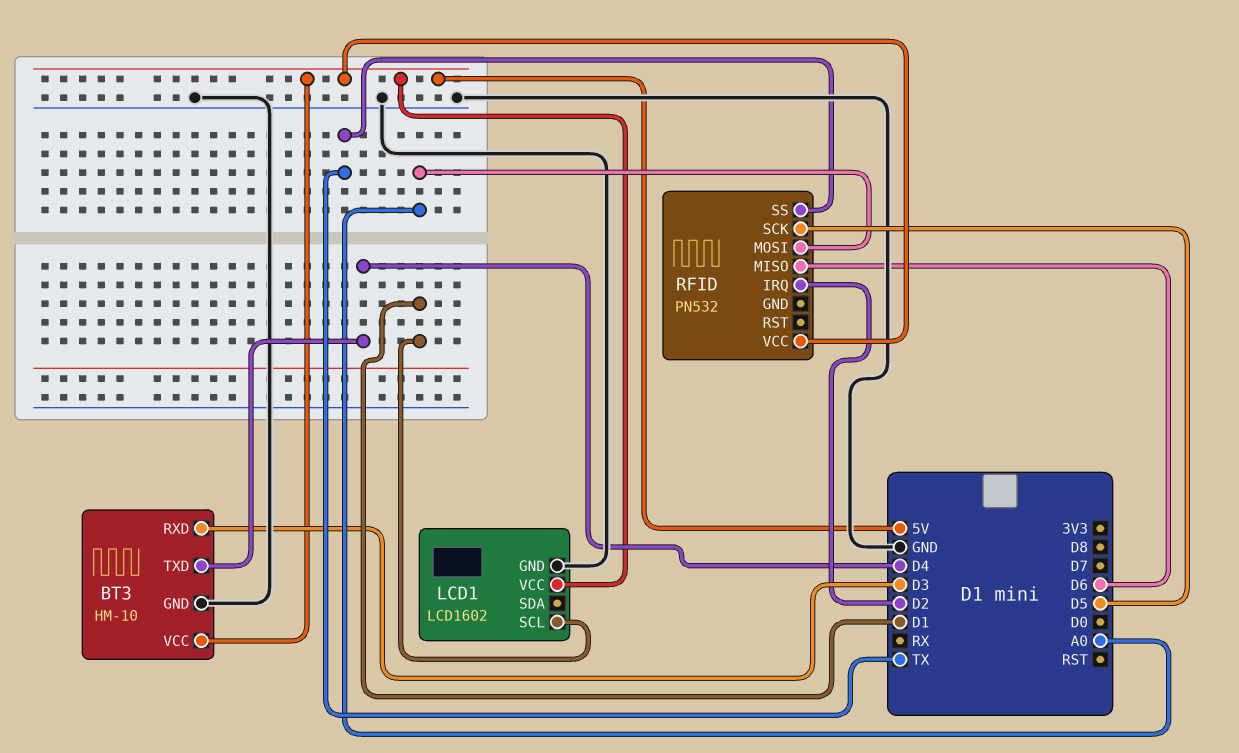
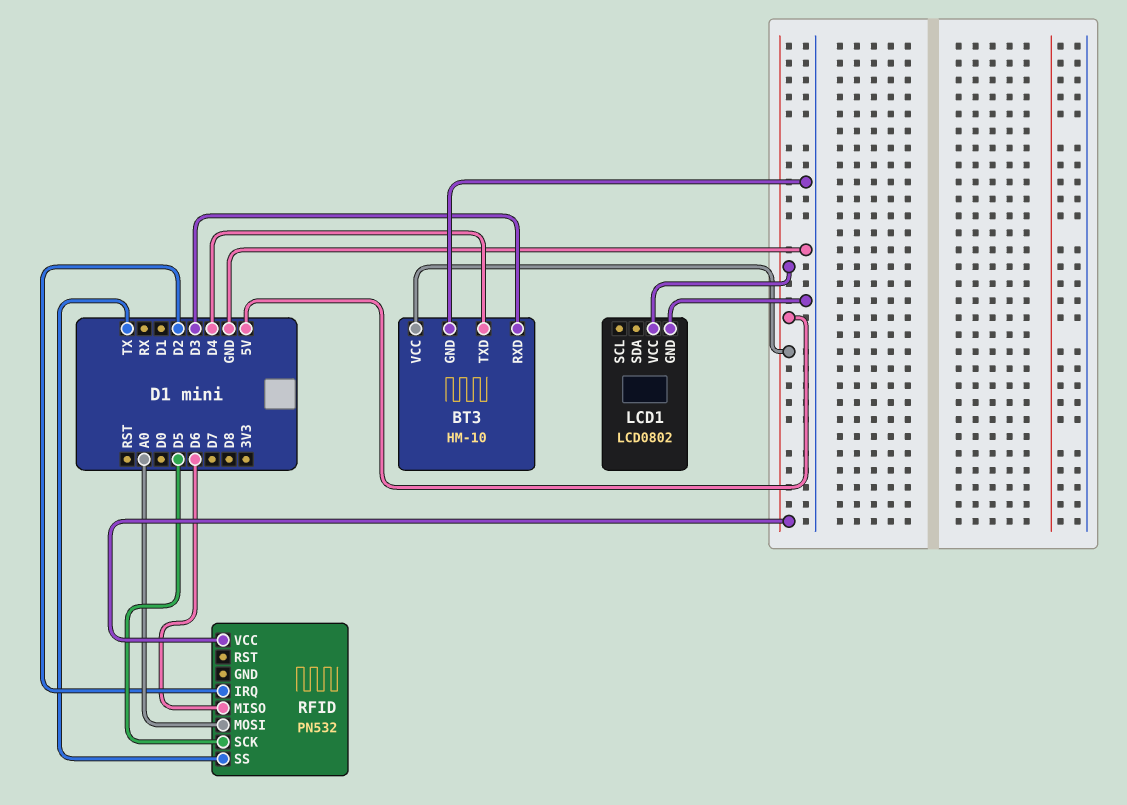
LCD1: LCD1602 -> LCD0802
LCD1 pin SCL: D1 -> none

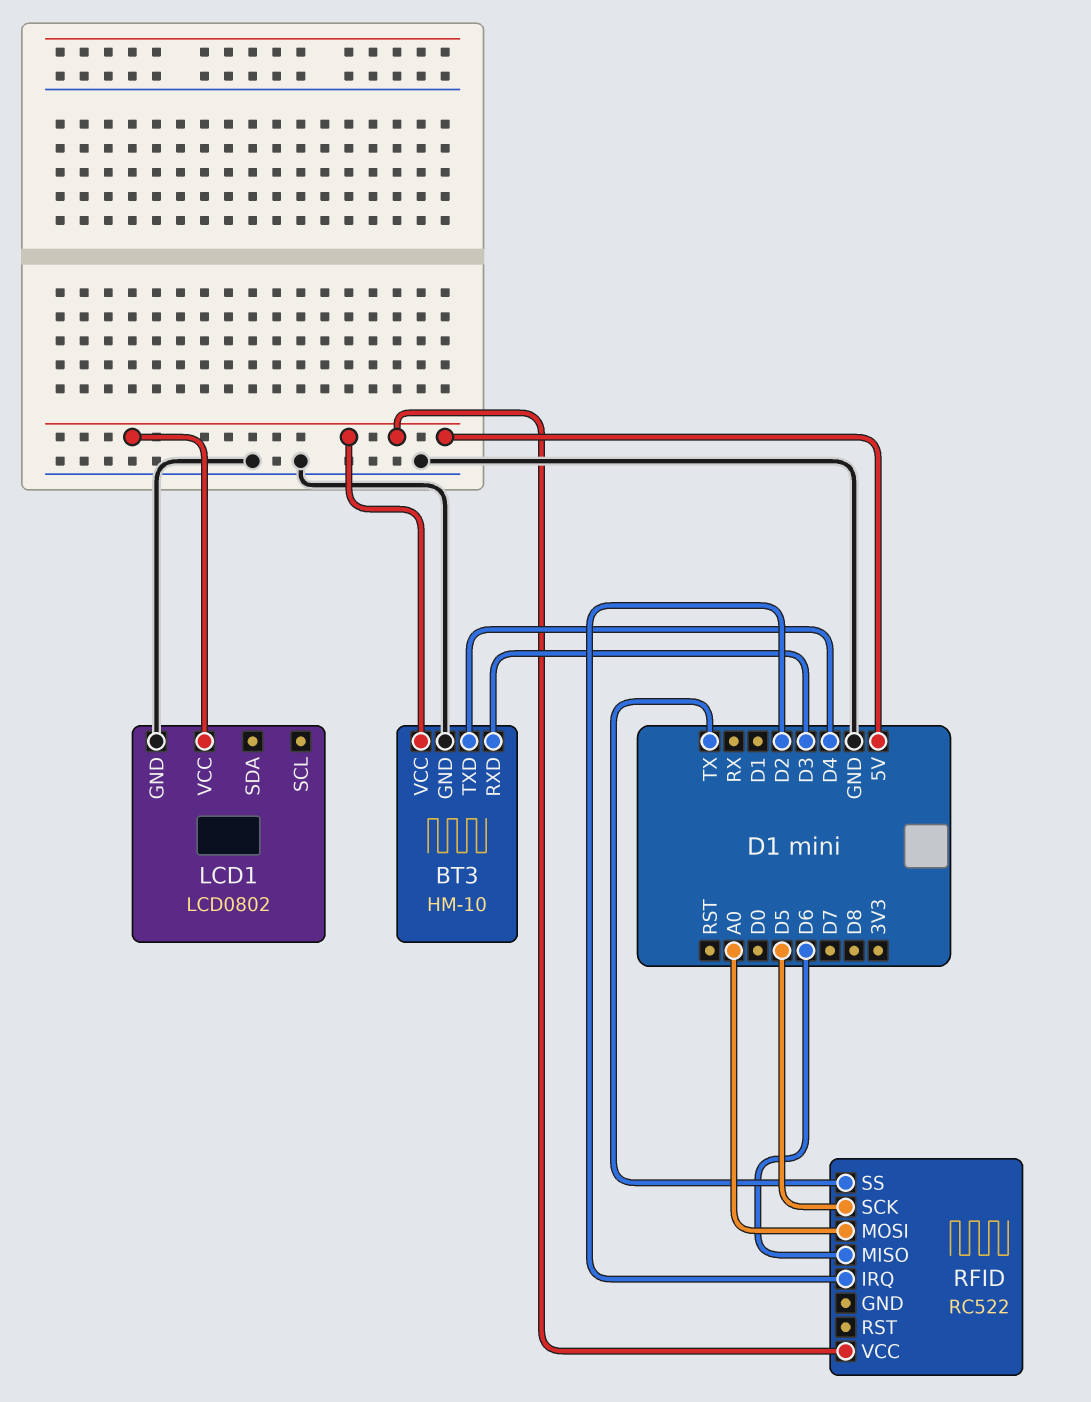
RFID: PN532 -> RC522

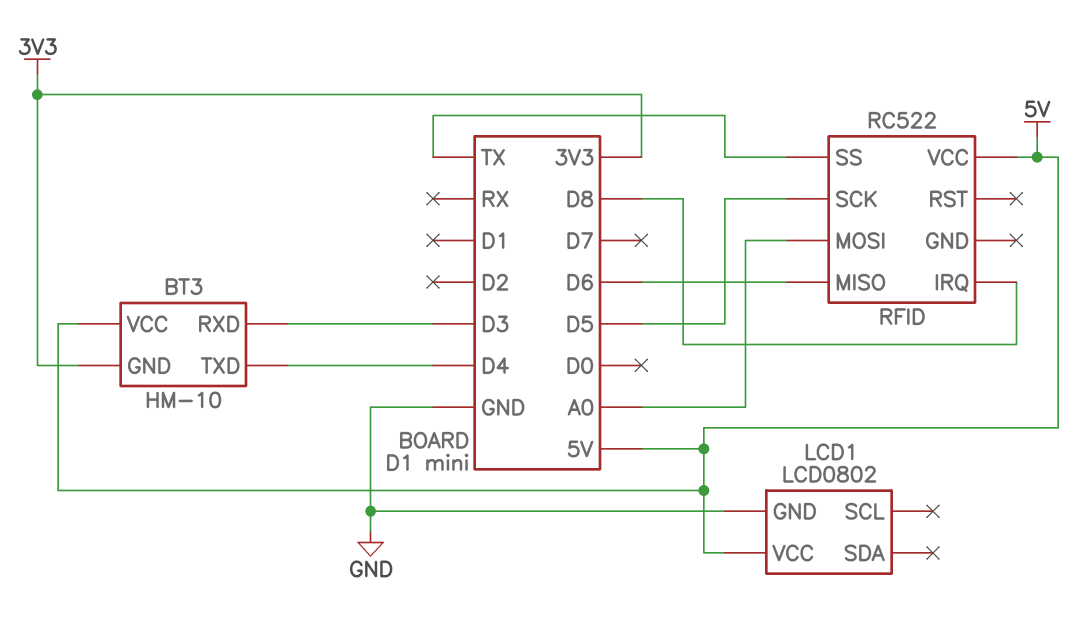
BT3 pin GND: GND -> 3V3
RFID pin IRQ: D2 -> D8

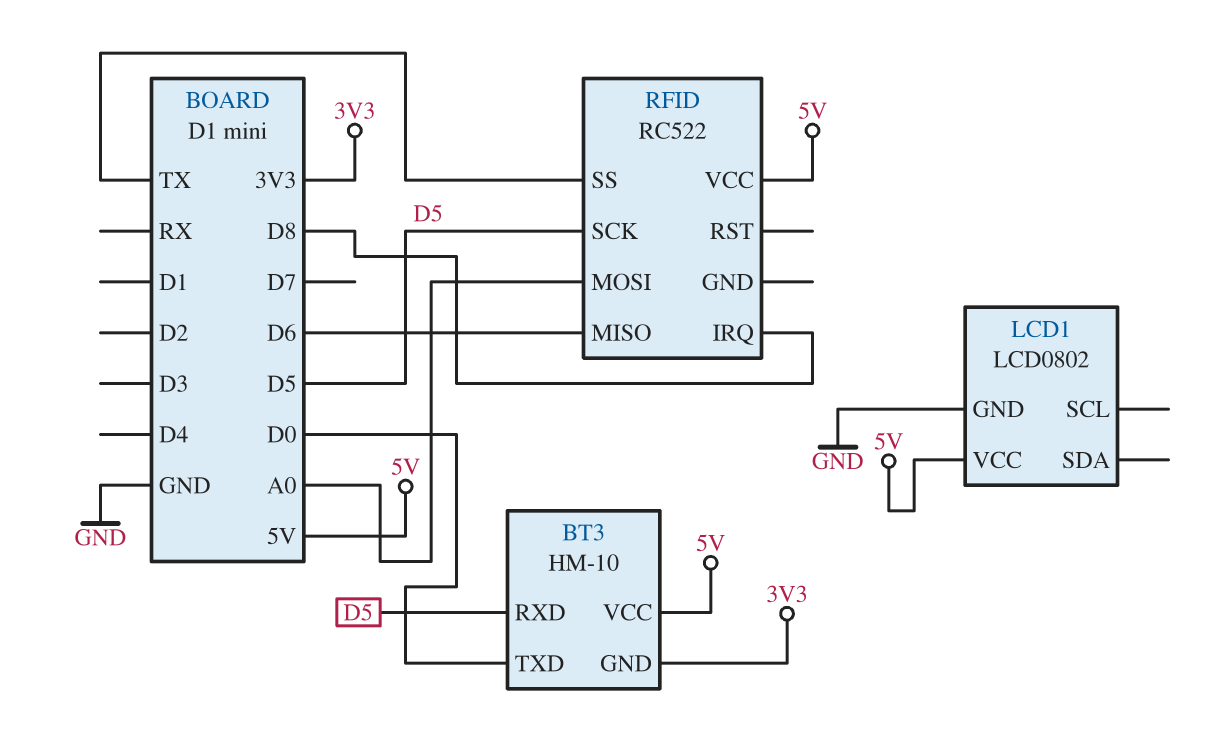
BT3 pin RXD: D3 -> D5
BT3 pin TXD: D4 -> D0

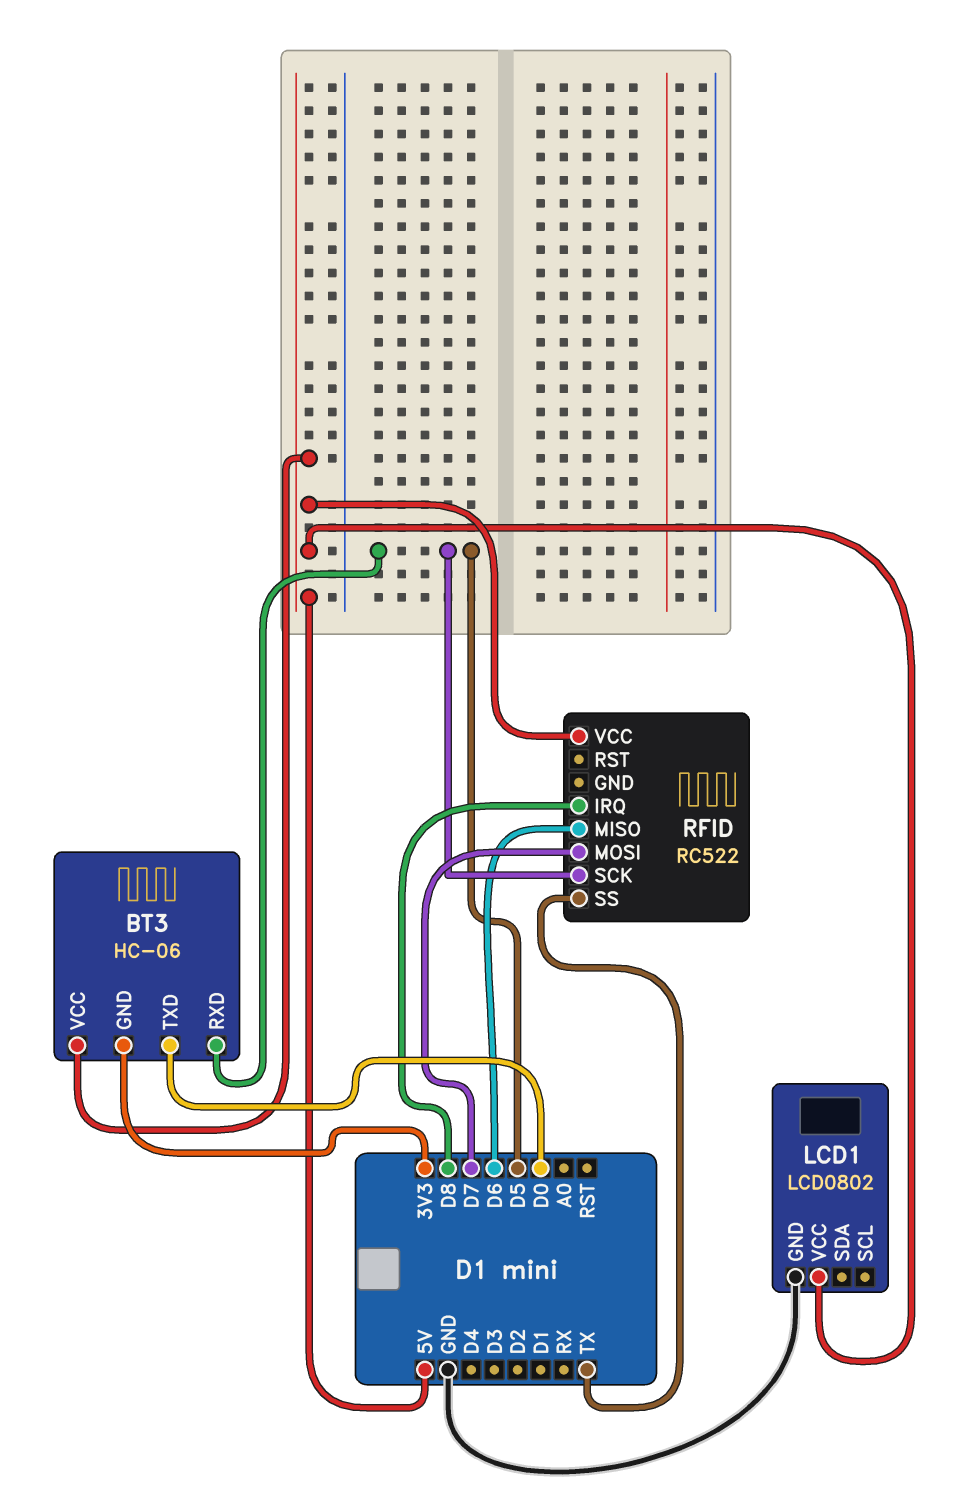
BT3: HM-10 -> HC-06
RFID pin MOSI: A0 -> D7

